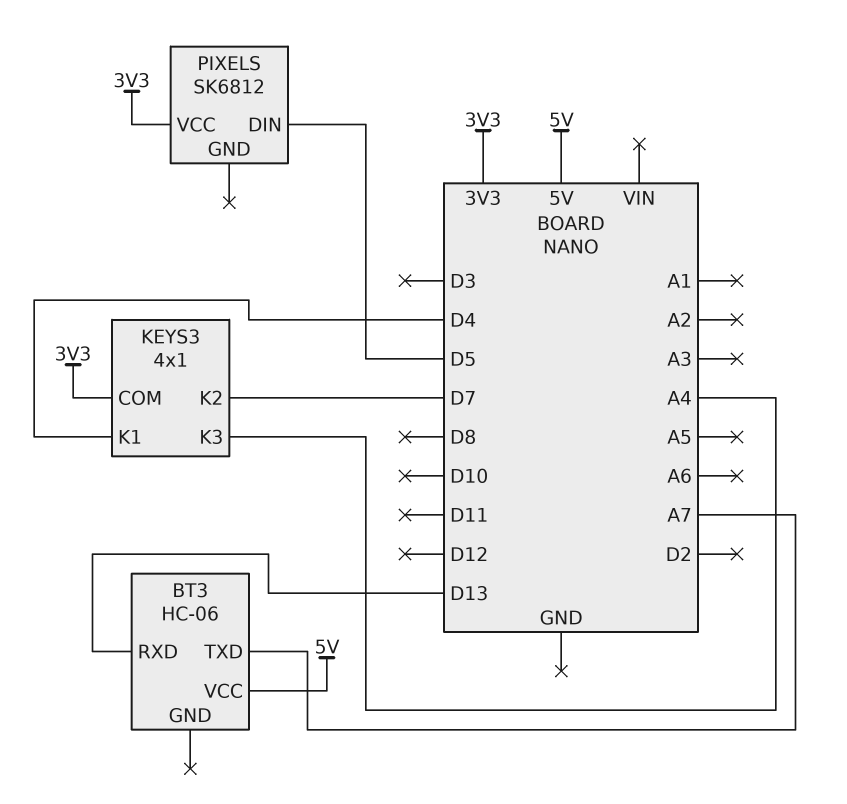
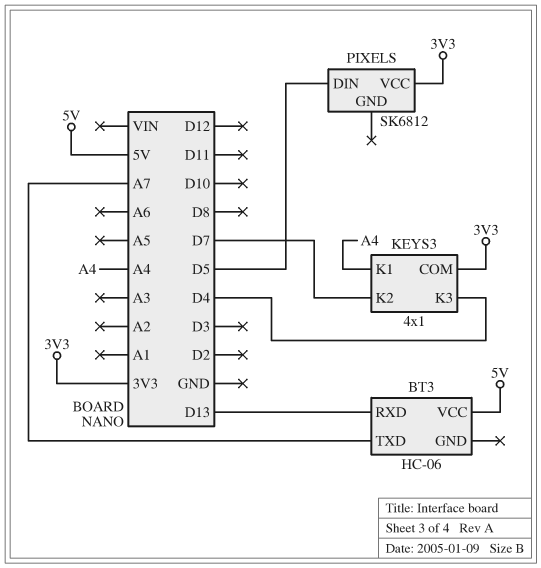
KEYS3 pin K1: D4 -> A4
KEYS3 pin K3: A4 -> D4

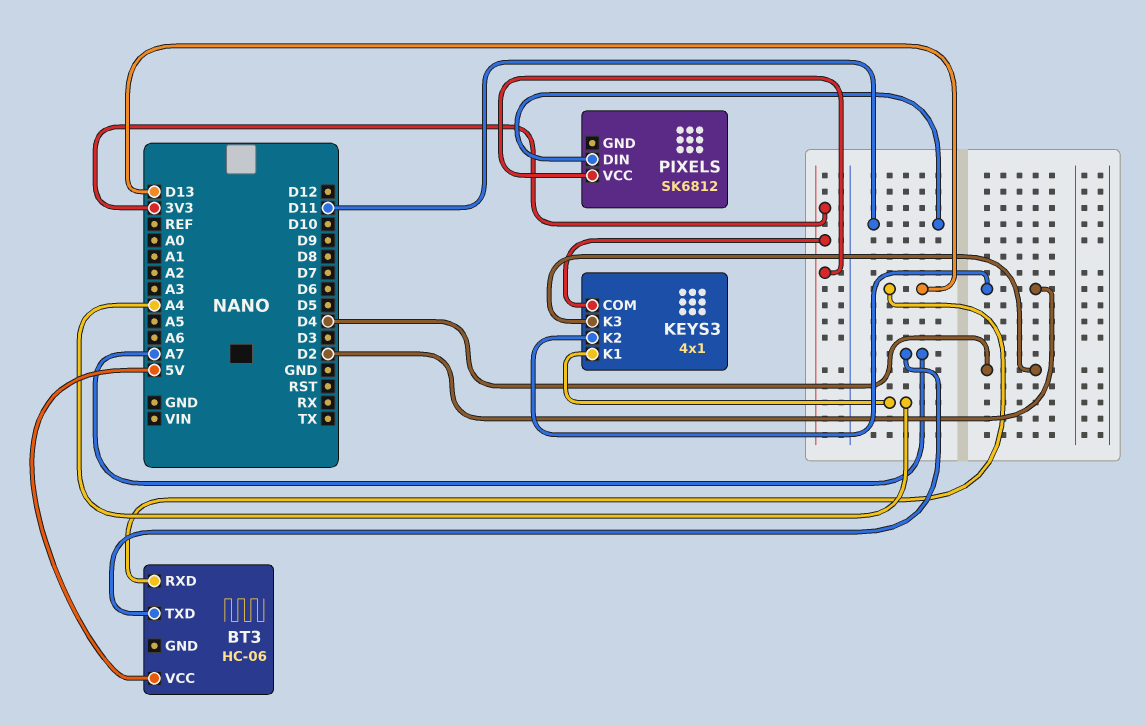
KEYS3 pin K2: D7 -> D2
PIXELS pin DIN: D5 -> D11

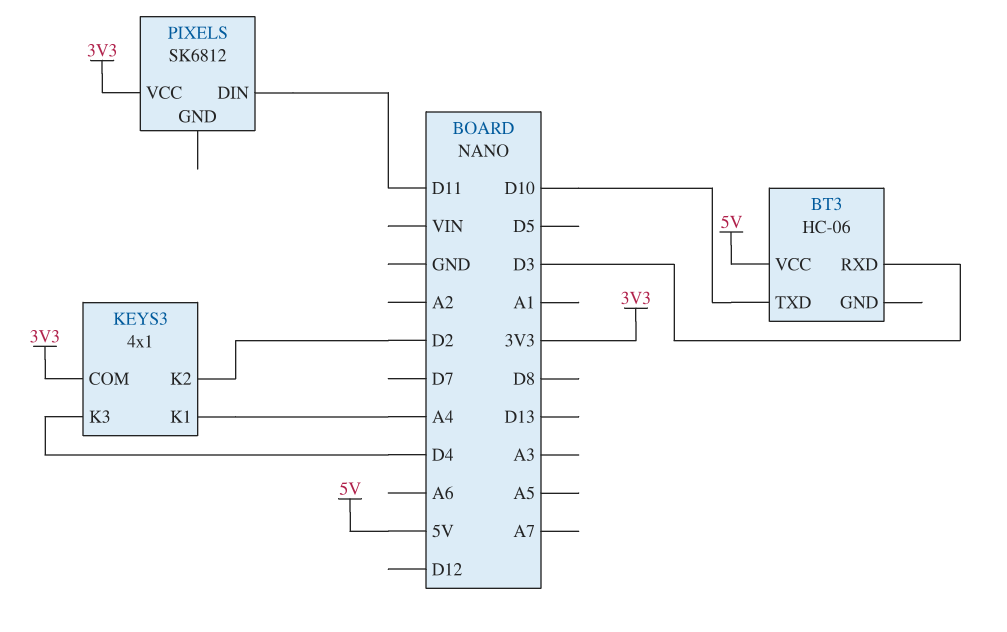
BT3 pin RXD: D13 -> D3
BT3 pin TXD: A7 -> D10

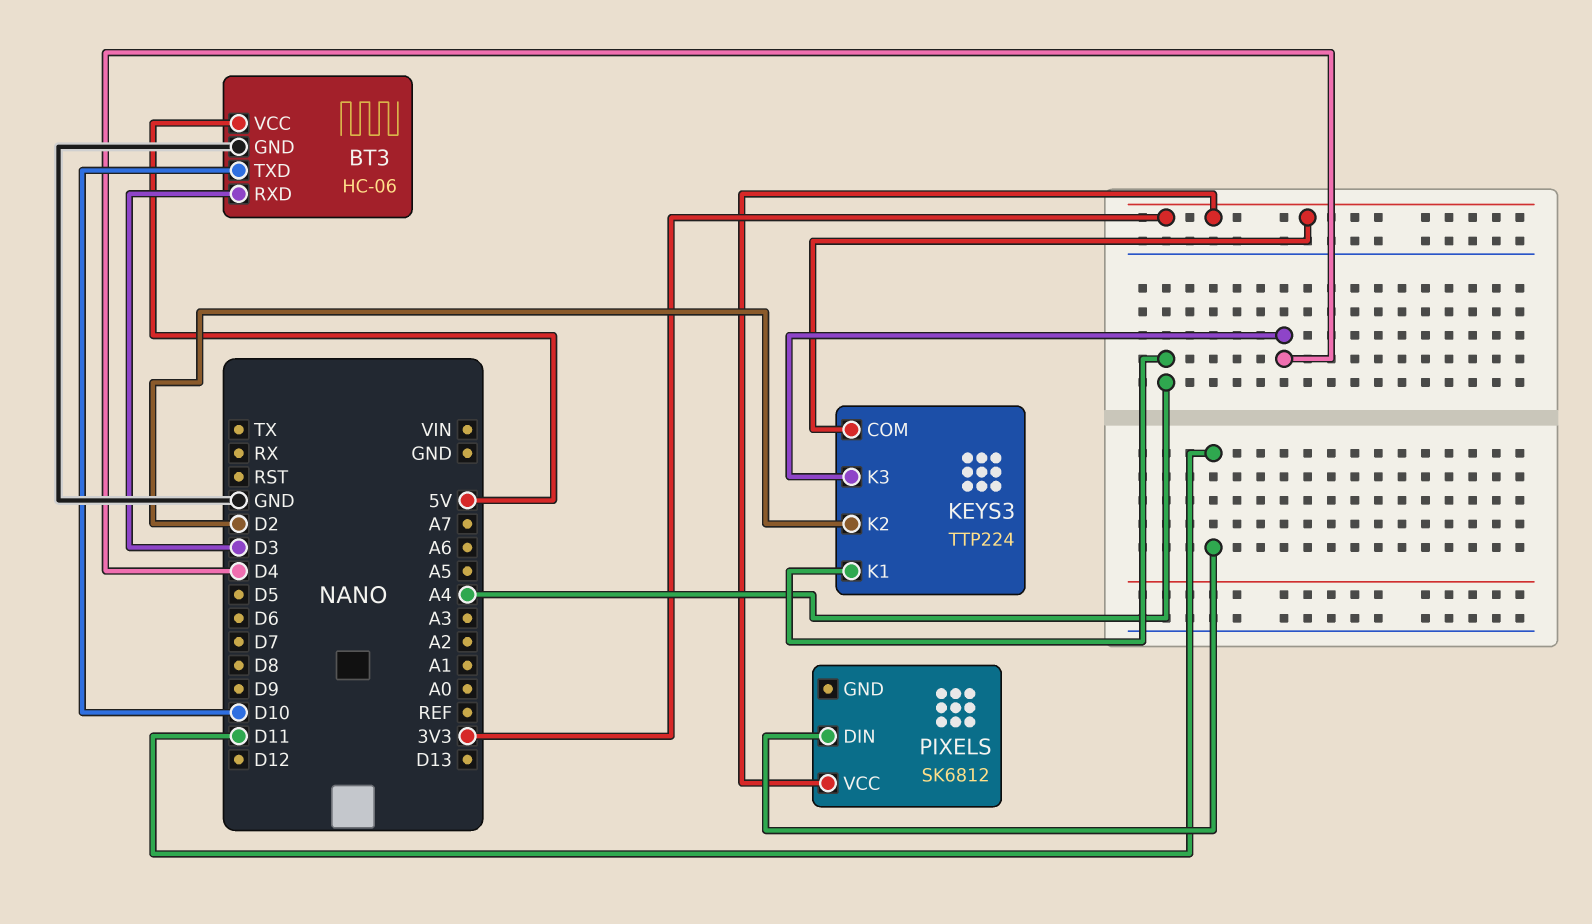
BT3 pin GND: none -> GND
KEYS3: 4x1 -> TTP224

